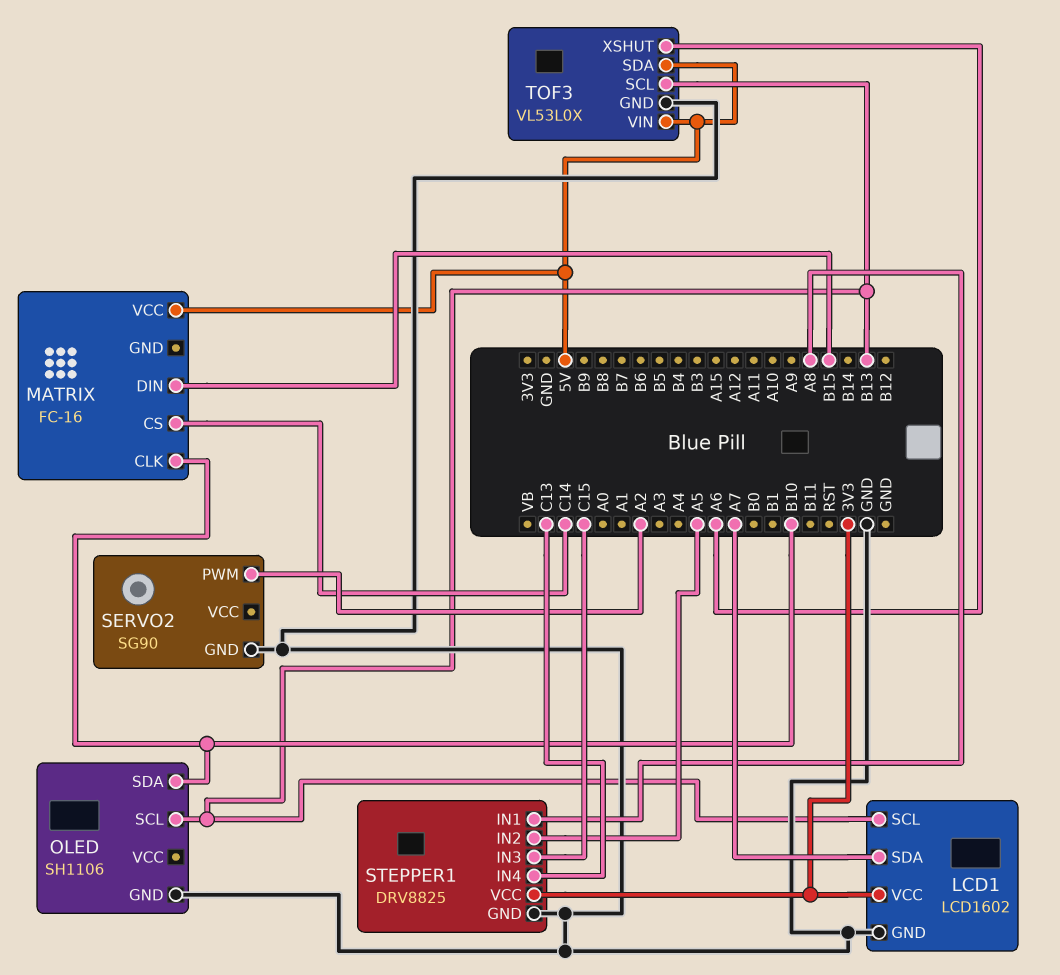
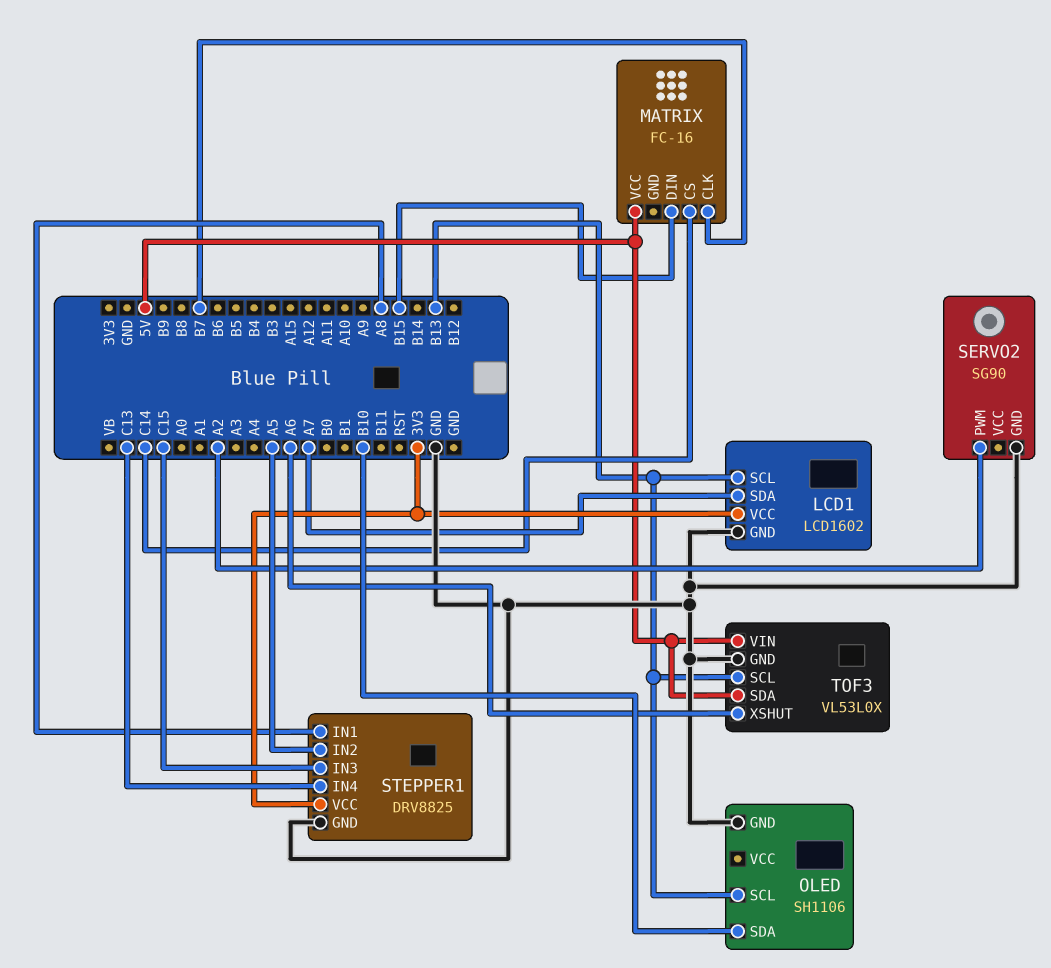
MATRIX pin CLK: B10 -> B7

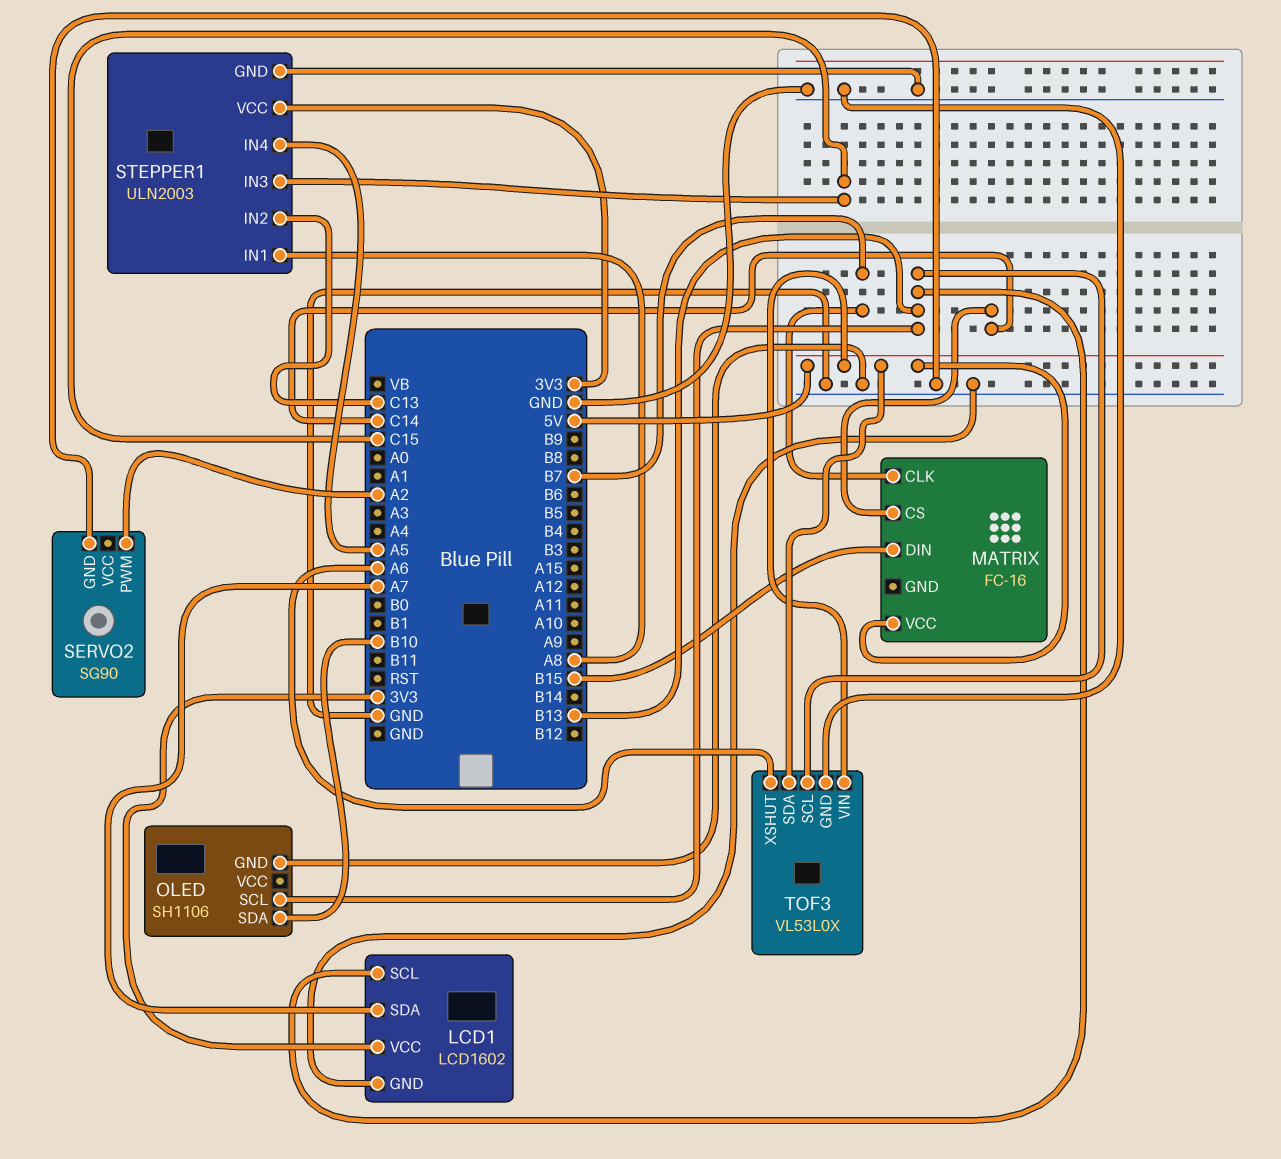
STEPPER1: DRV8825 -> ULN2003
STEPPER1 pin IN2: A5 -> C13
STEPPER1 pin IN4: C13 -> A5

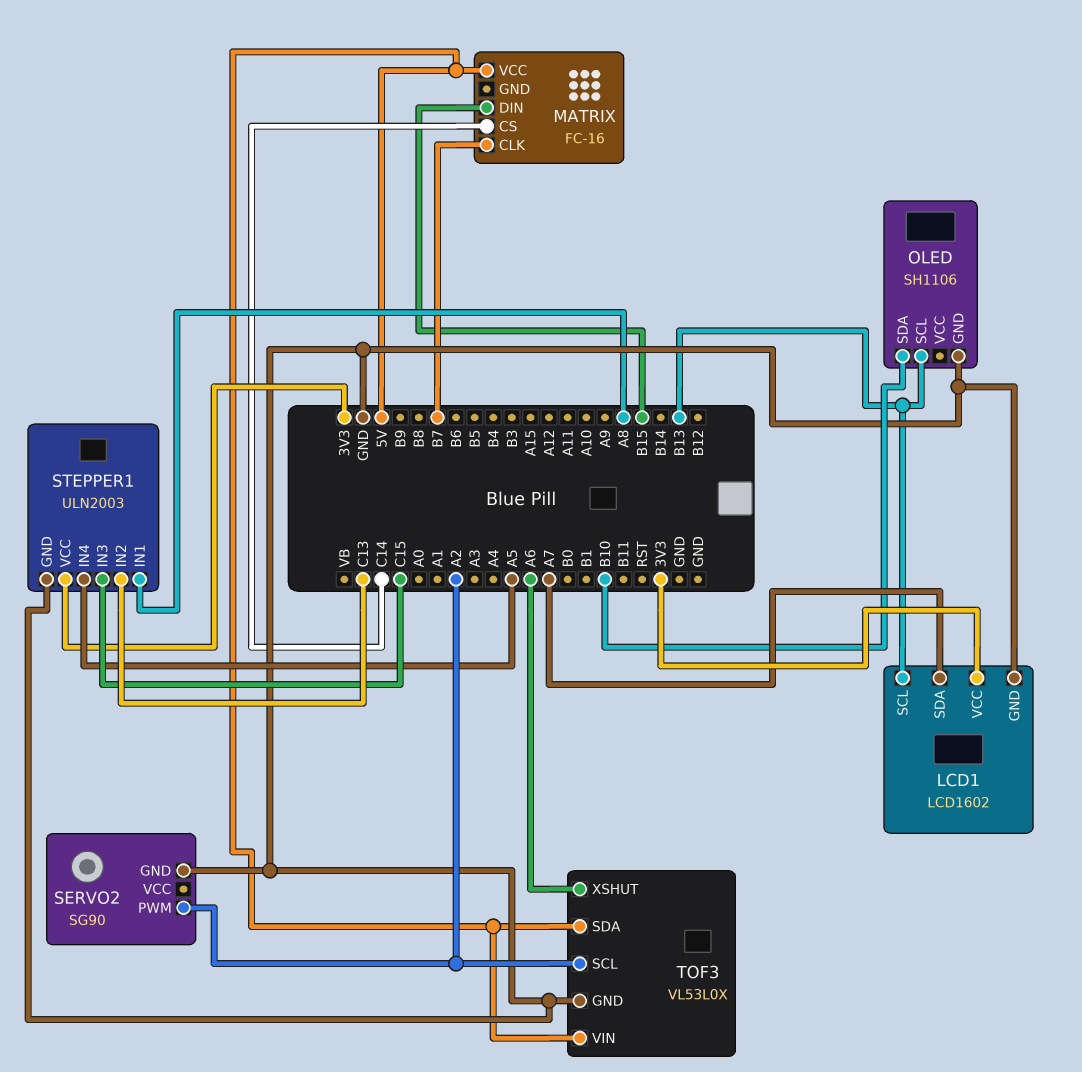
TOF3 pin SCL: B13 -> A2

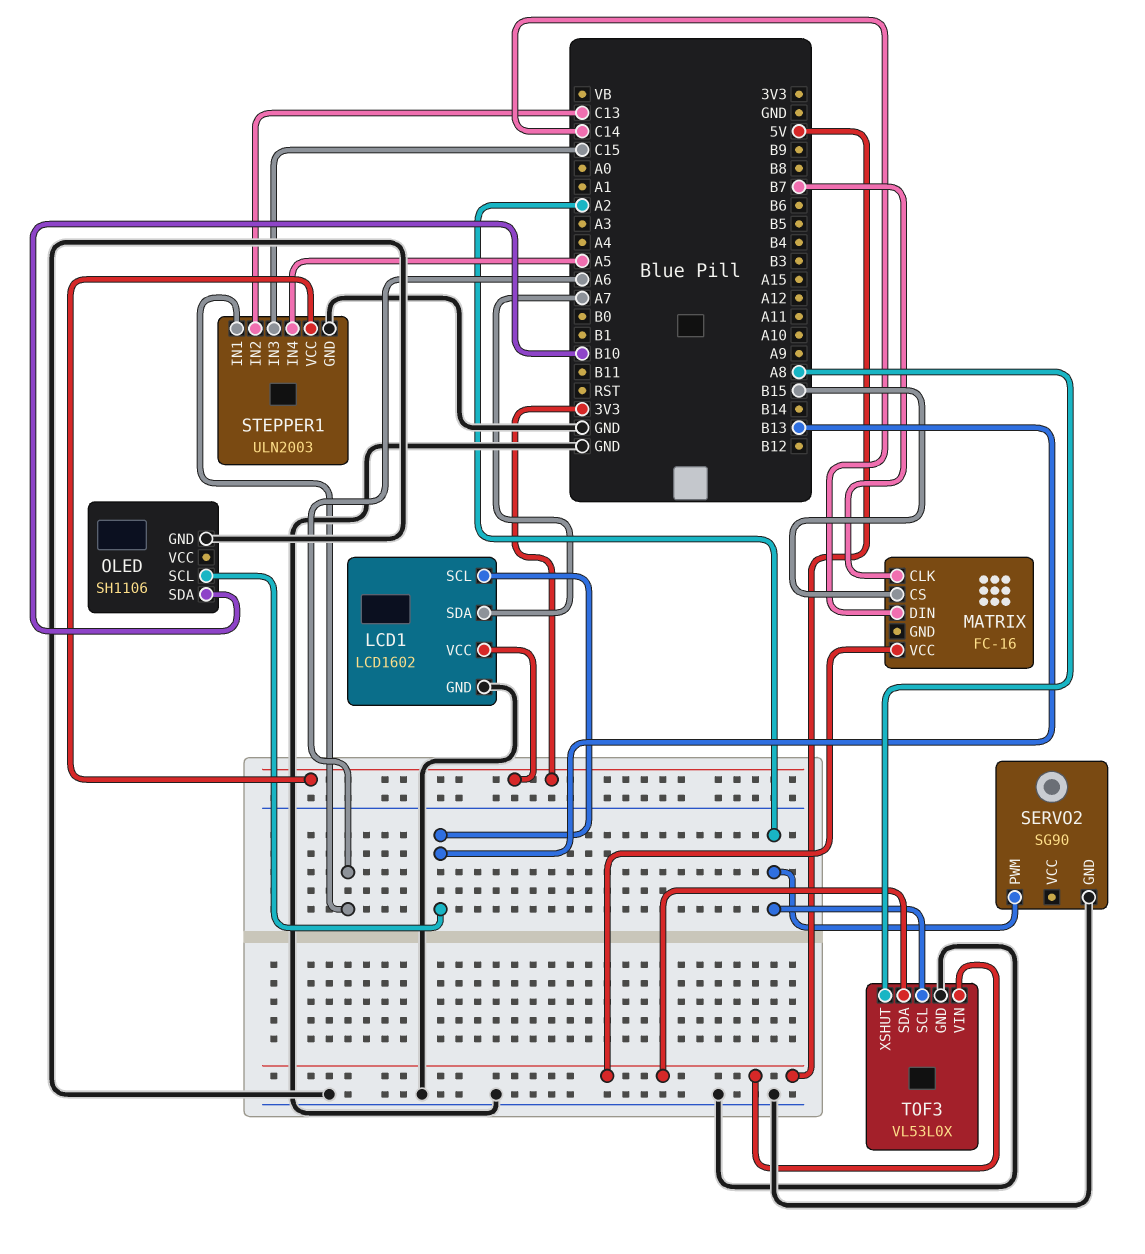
MATRIX pin CS: C14 -> B15
MATRIX pin DIN: B15 -> C14
STEPPER1 pin IN1: A8 -> A6
TOF3 pin XSHUT: A6 -> A8

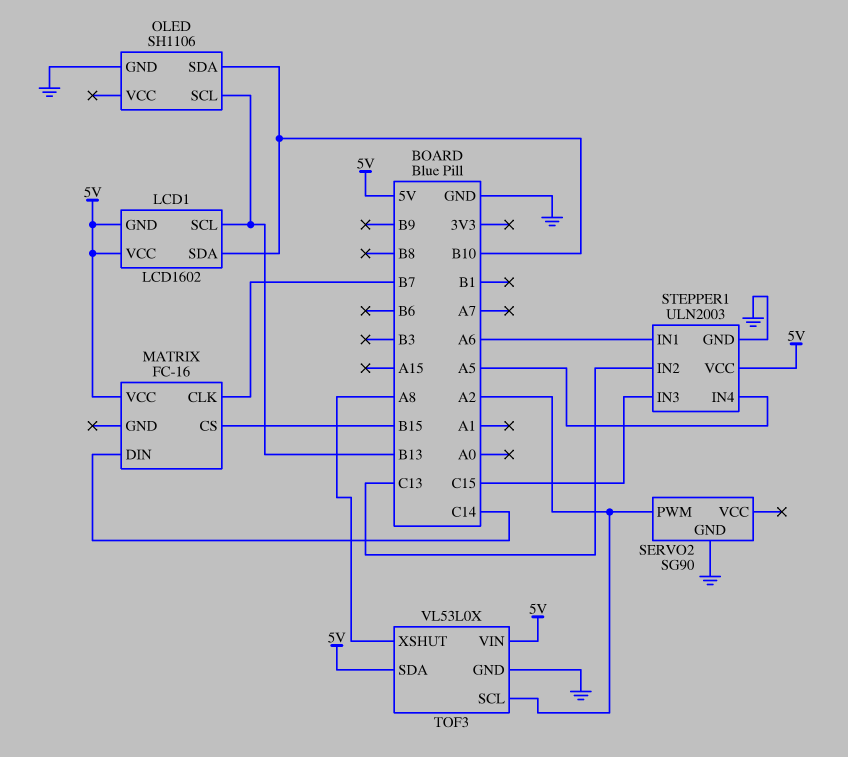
LCD1 pin GND: GND -> 5V
LCD1 pin SDA: A7 -> B10
LCD1 pin VCC: 3V3 -> 5V
STEPPER1 pin VCC: 3V3 -> 5V

